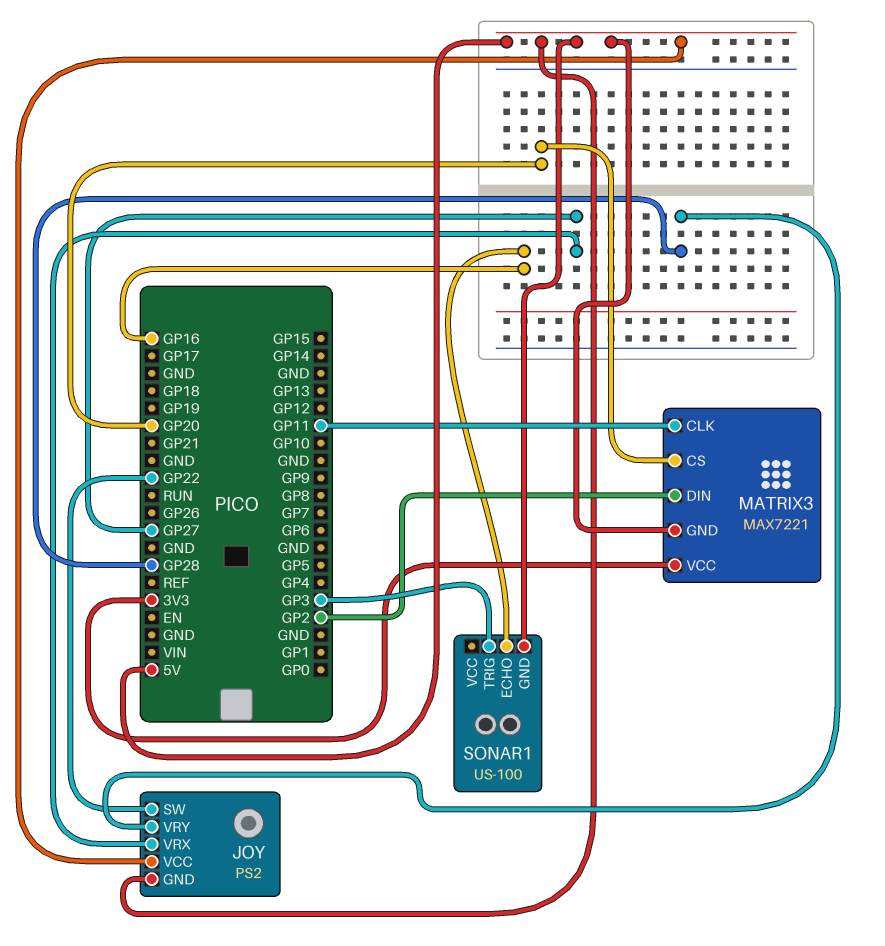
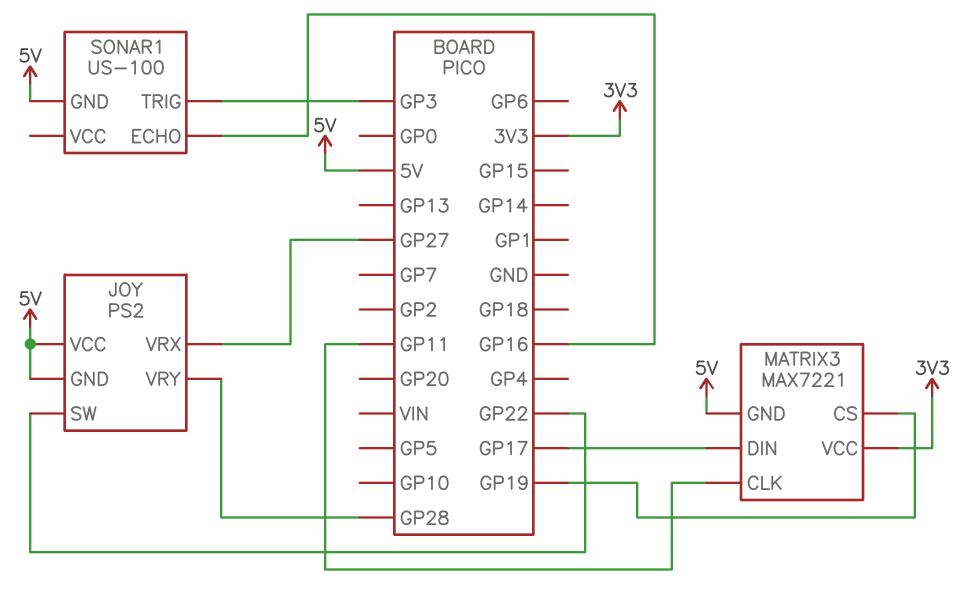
MATRIX3 pin CS: GP20 -> GP19
MATRIX3 pin DIN: GP2 -> GP17

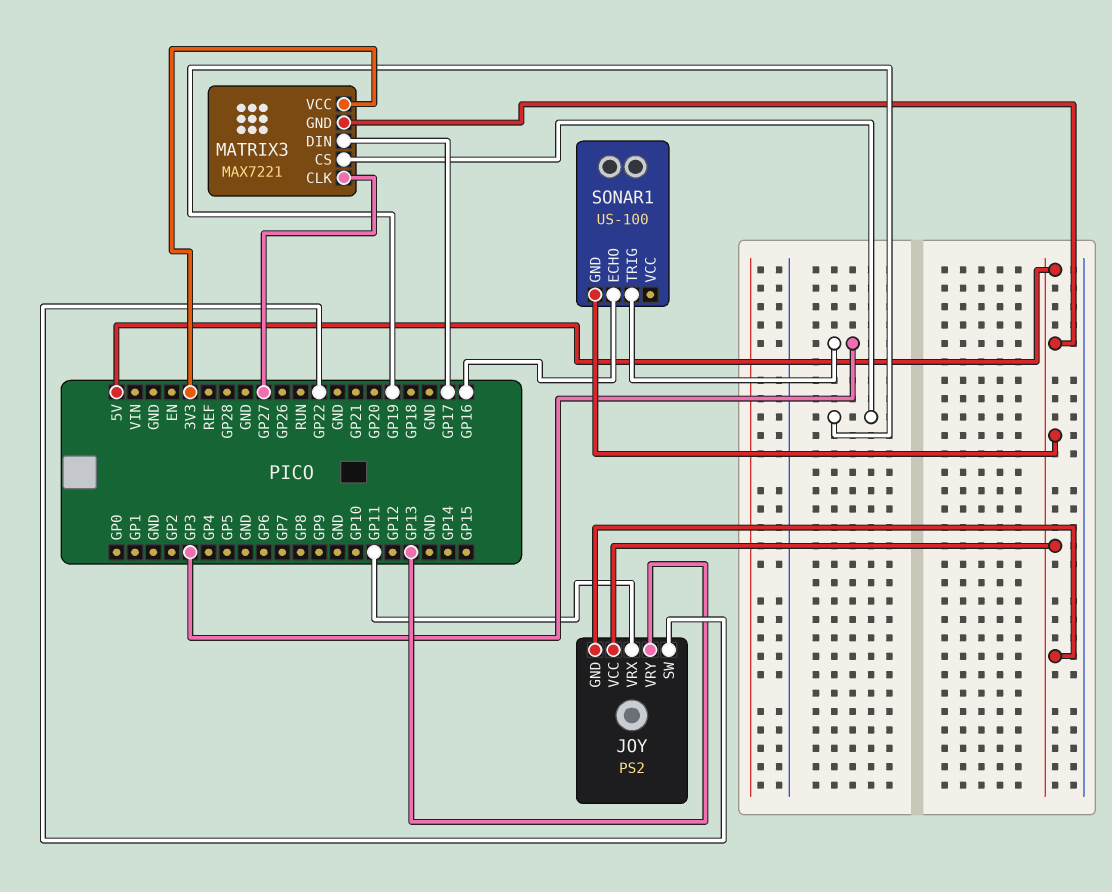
JOY pin VRX: GP27 -> GP11
JOY pin VRY: GP28 -> GP13
MATRIX3 pin CLK: GP11 -> GP27

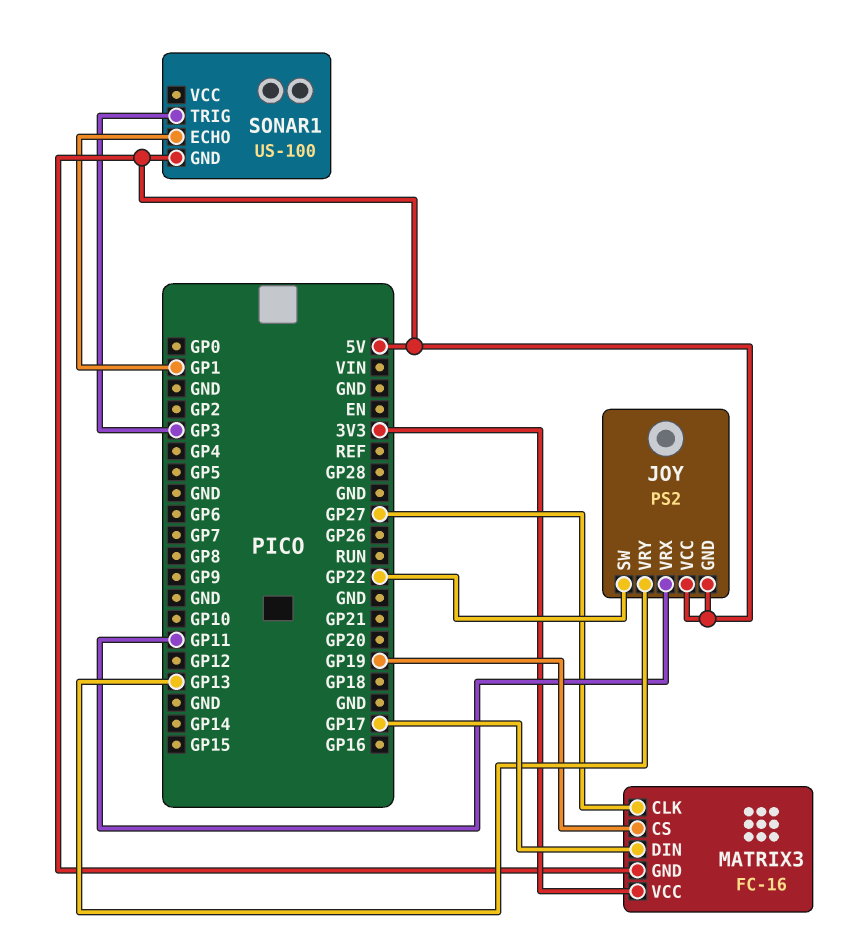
MATRIX3: MAX7221 -> FC-16
SONAR1 pin ECHO: GP16 -> GP1

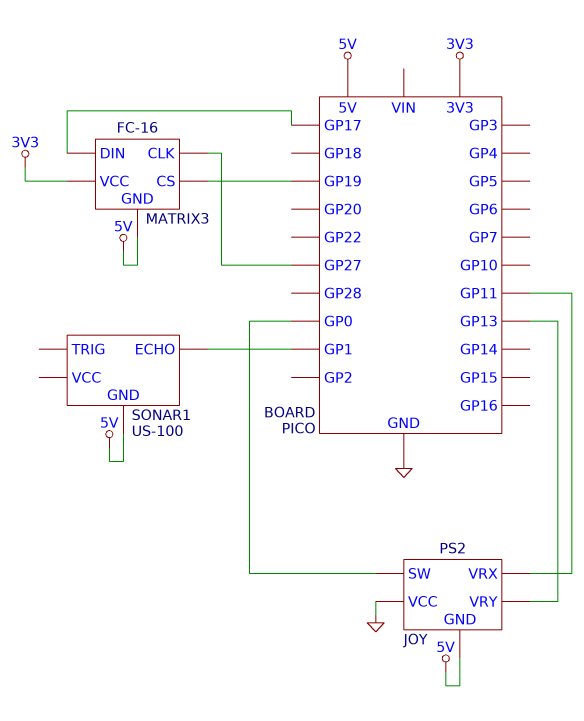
JOY pin SW: GP22 -> GP0
JOY pin VCC: 5V -> GND
SONAR1 pin TRIG: GP3 -> none

